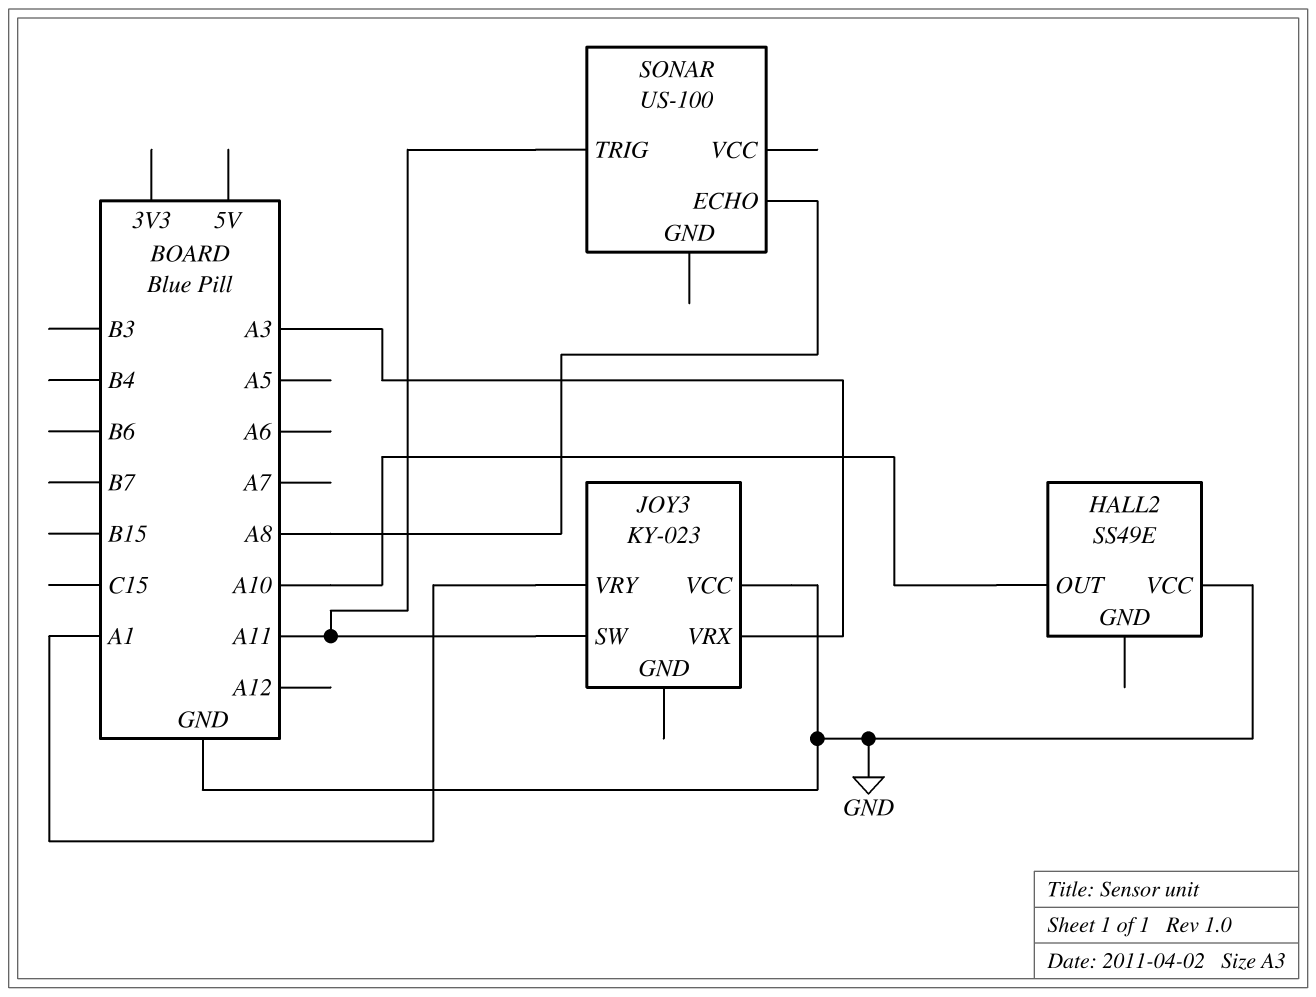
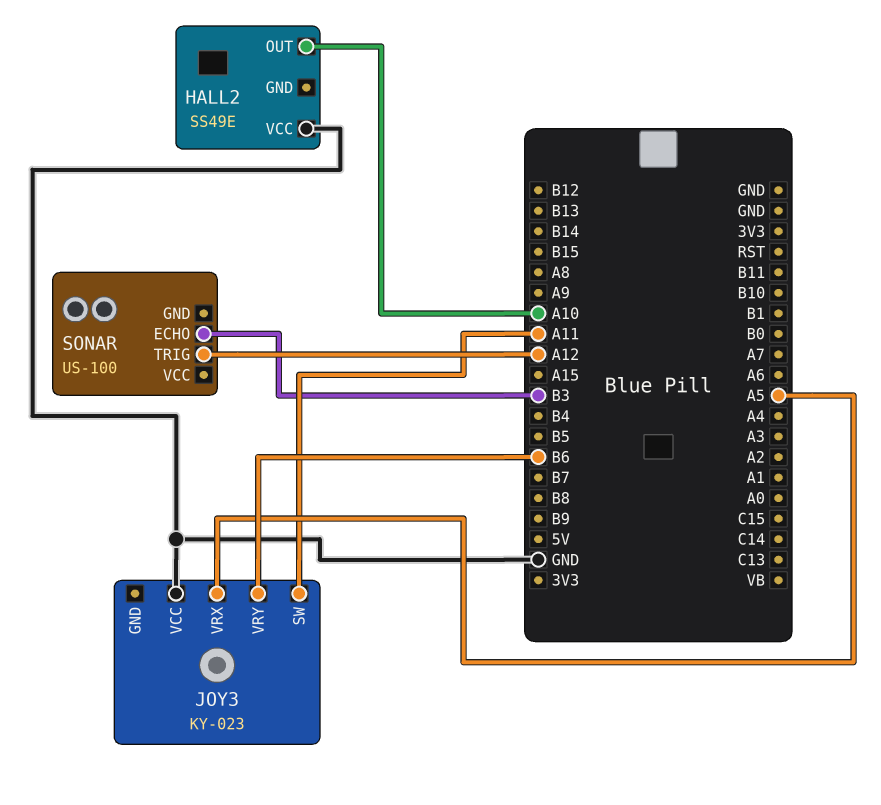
JOY3 pin VRX: A3 -> A5
JOY3 pin VRY: A1 -> B6
SONAR pin ECHO: A8 -> B3
SONAR pin TRIG: A11 -> A12

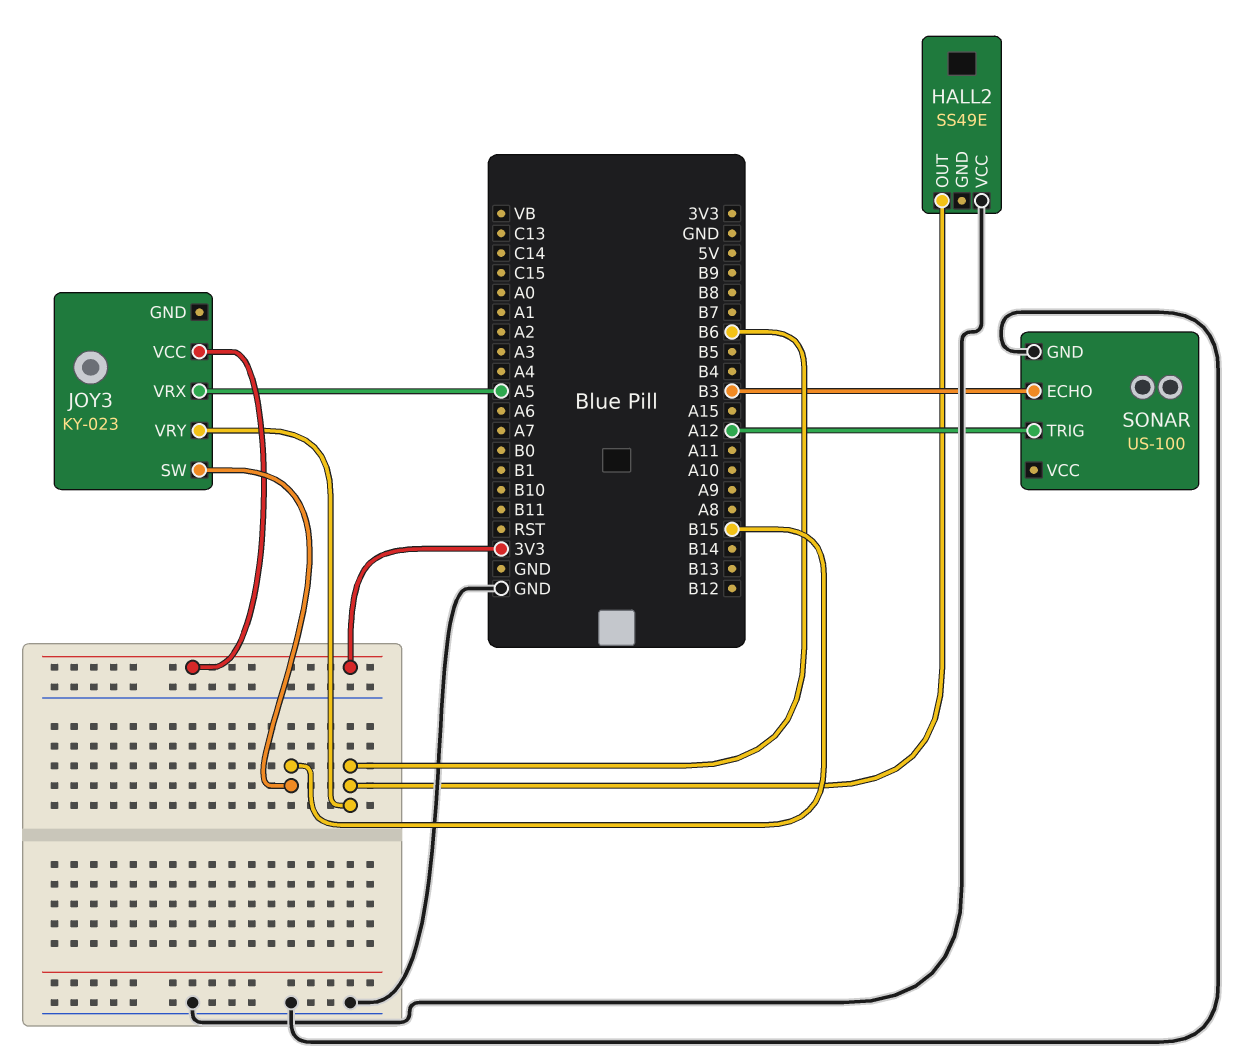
HALL2 pin OUT: A10 -> B6
JOY3 pin SW: A11 -> B15
JOY3 pin VCC: GND -> 3V3
SONAR pin GND: none -> GND

